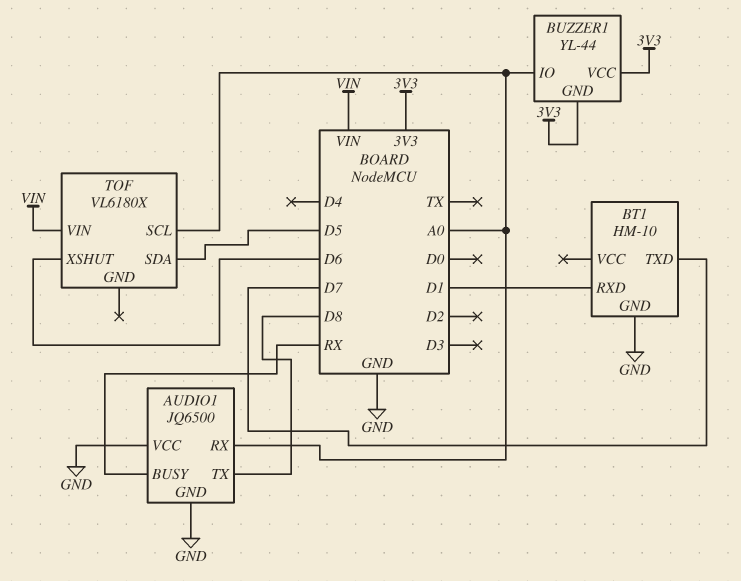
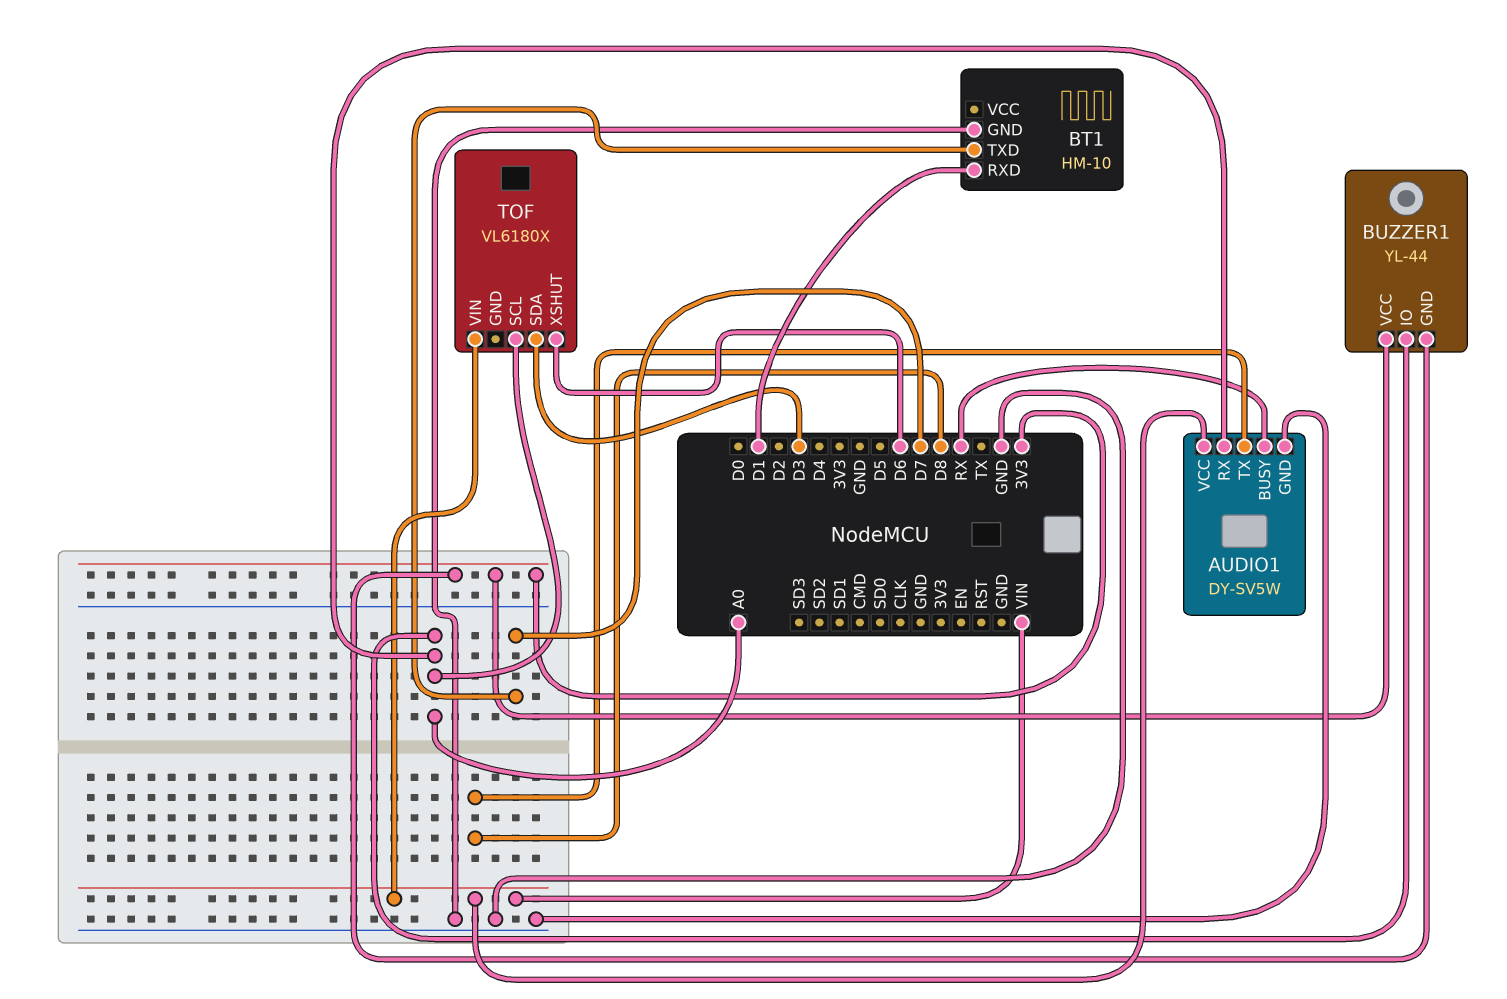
AUDIO1: JQ6500 -> DY-SV5W
AUDIO1 pin VCC: GND -> VIN
TOF pin SDA: D5 -> D3

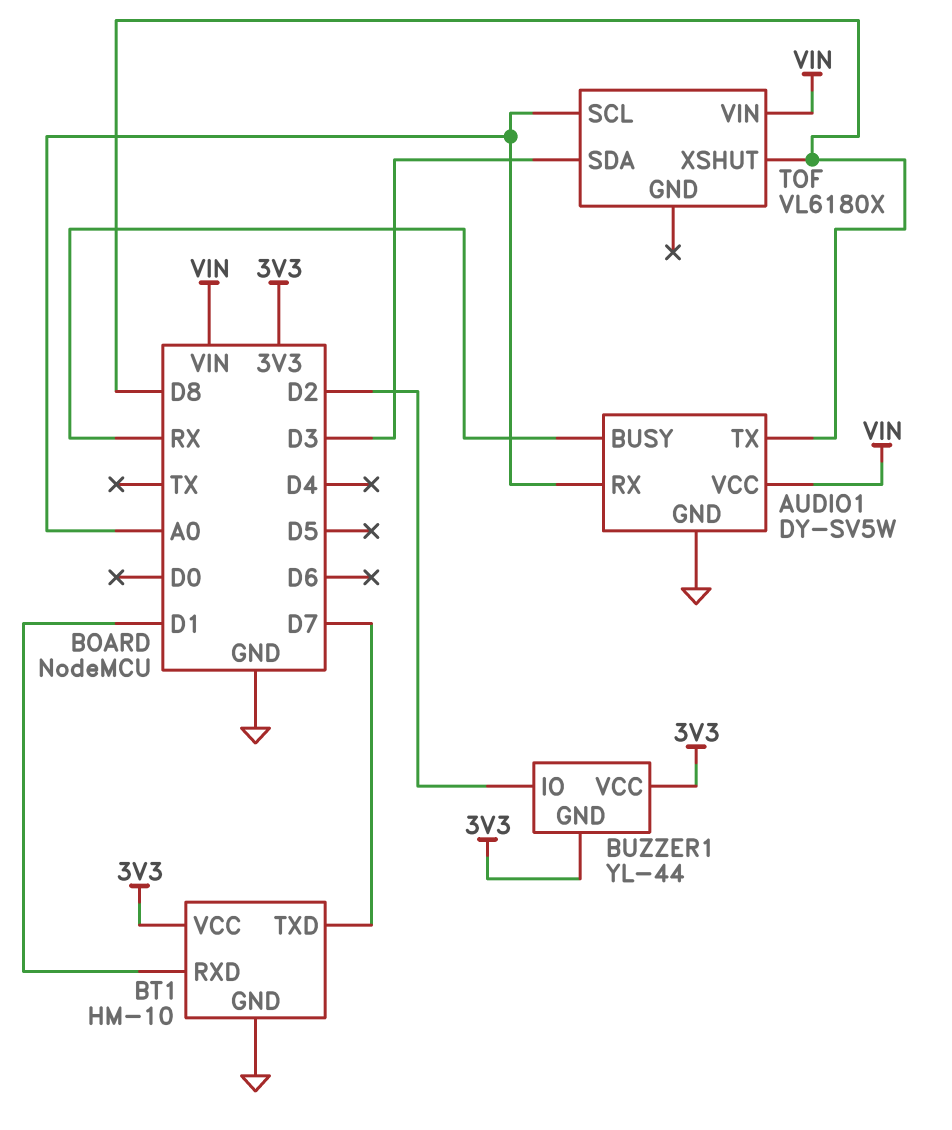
BT1 pin VCC: none -> 3V3
BUZZER1 pin IO: A0 -> D2
TOF pin XSHUT: D6 -> D8

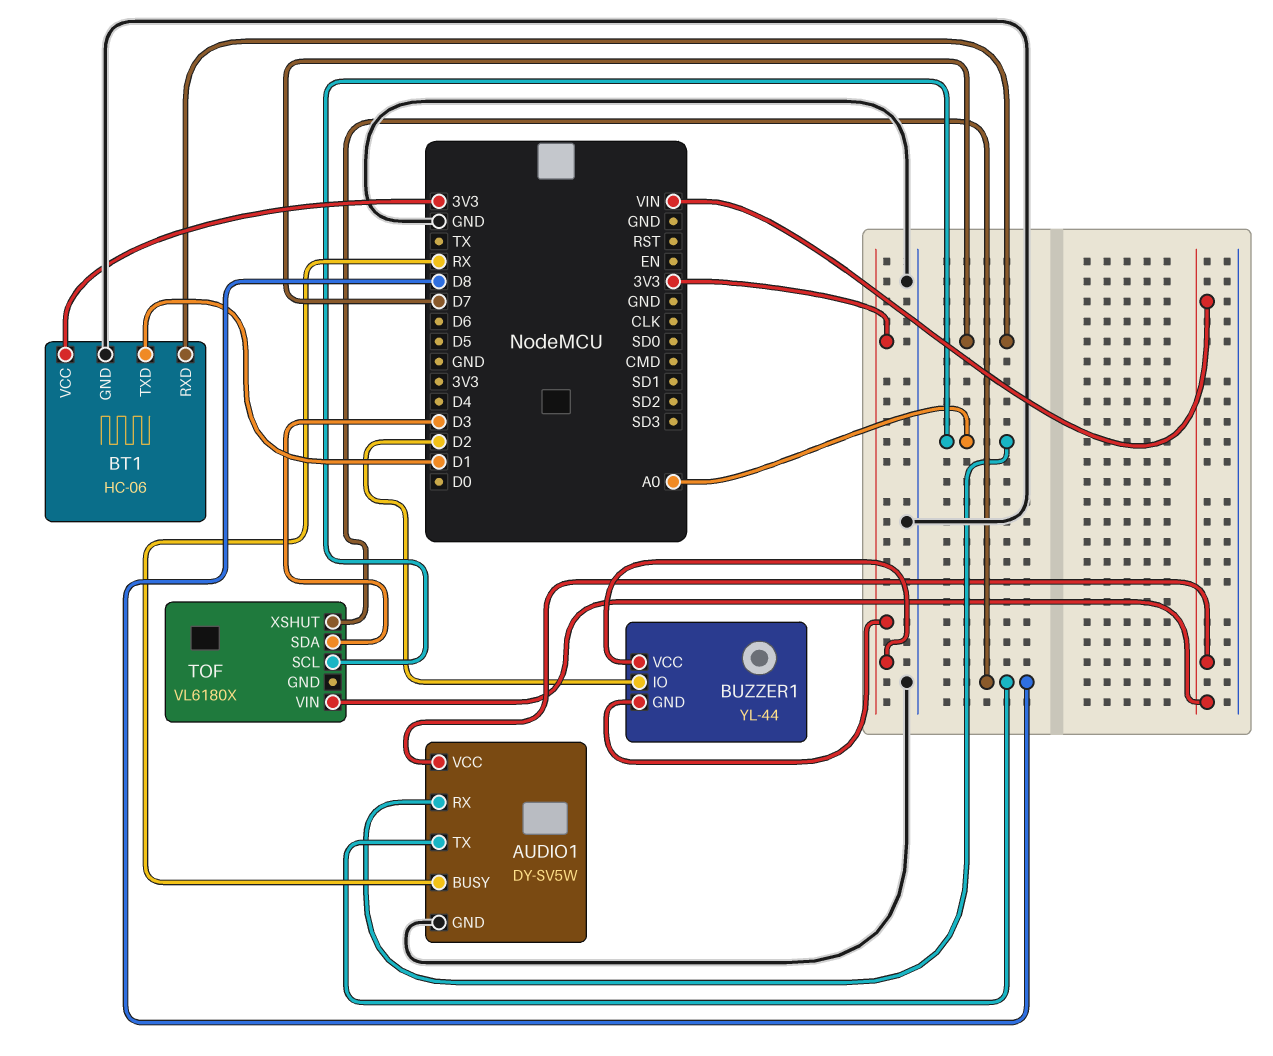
BT1: HM-10 -> HC-06
BT1 pin RXD: D1 -> D7
BT1 pin TXD: D7 -> D1

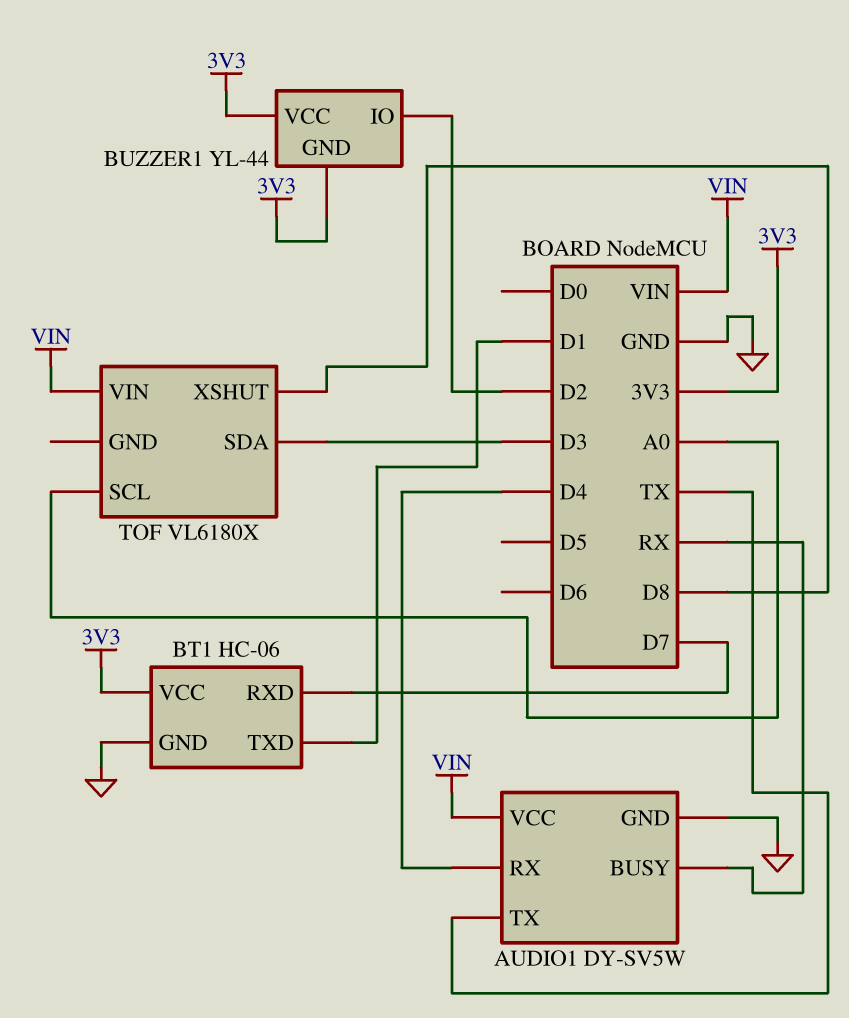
AUDIO1 pin RX: A0 -> D4
AUDIO1 pin TX: D8 -> TX

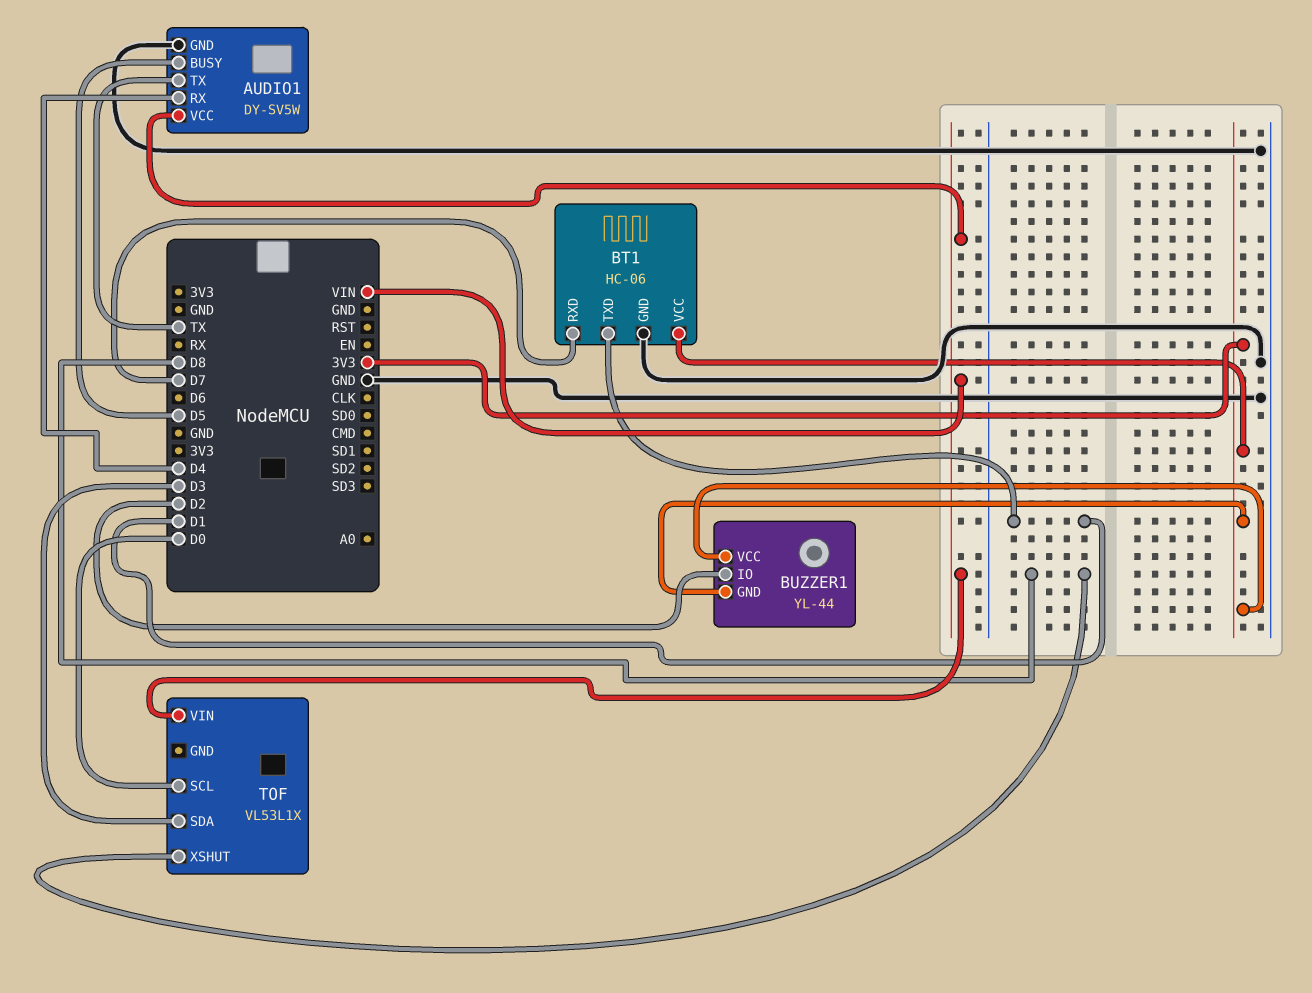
AUDIO1 pin BUSY: RX -> D5
TOF: VL6180X -> VL53L1X
TOF pin SCL: A0 -> D0

